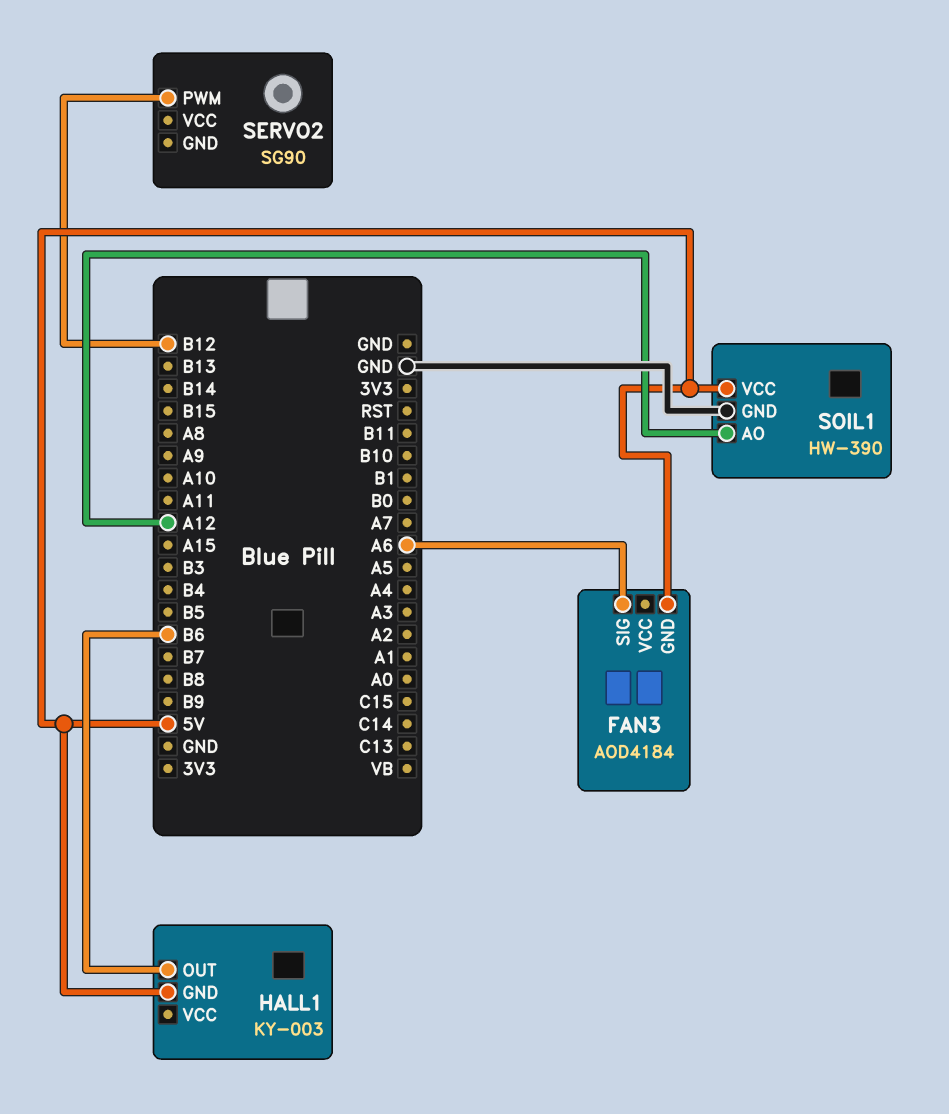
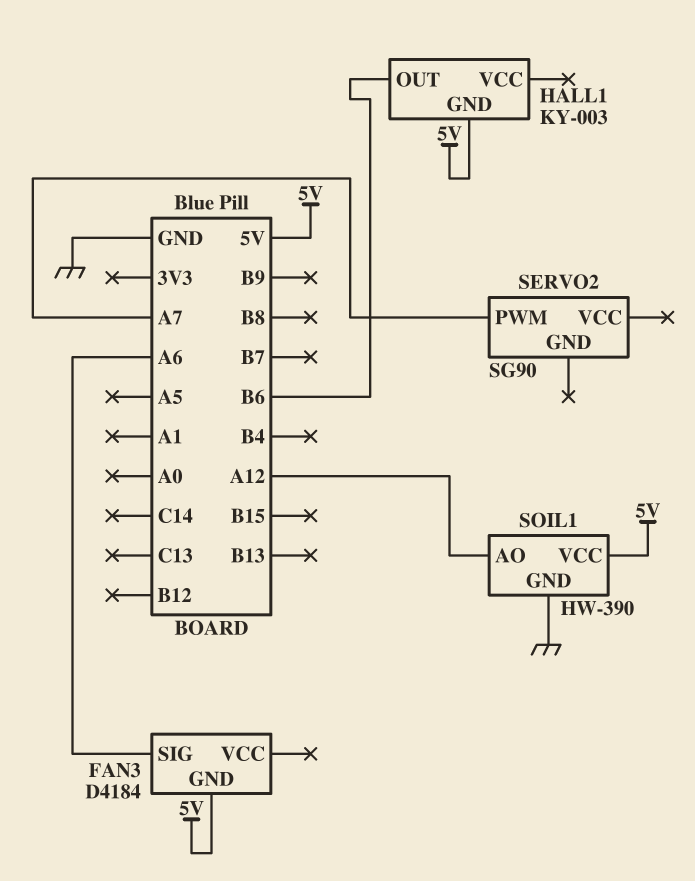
FAN3: AOD4184 -> D4184
SERVO2 pin PWM: B12 -> A7

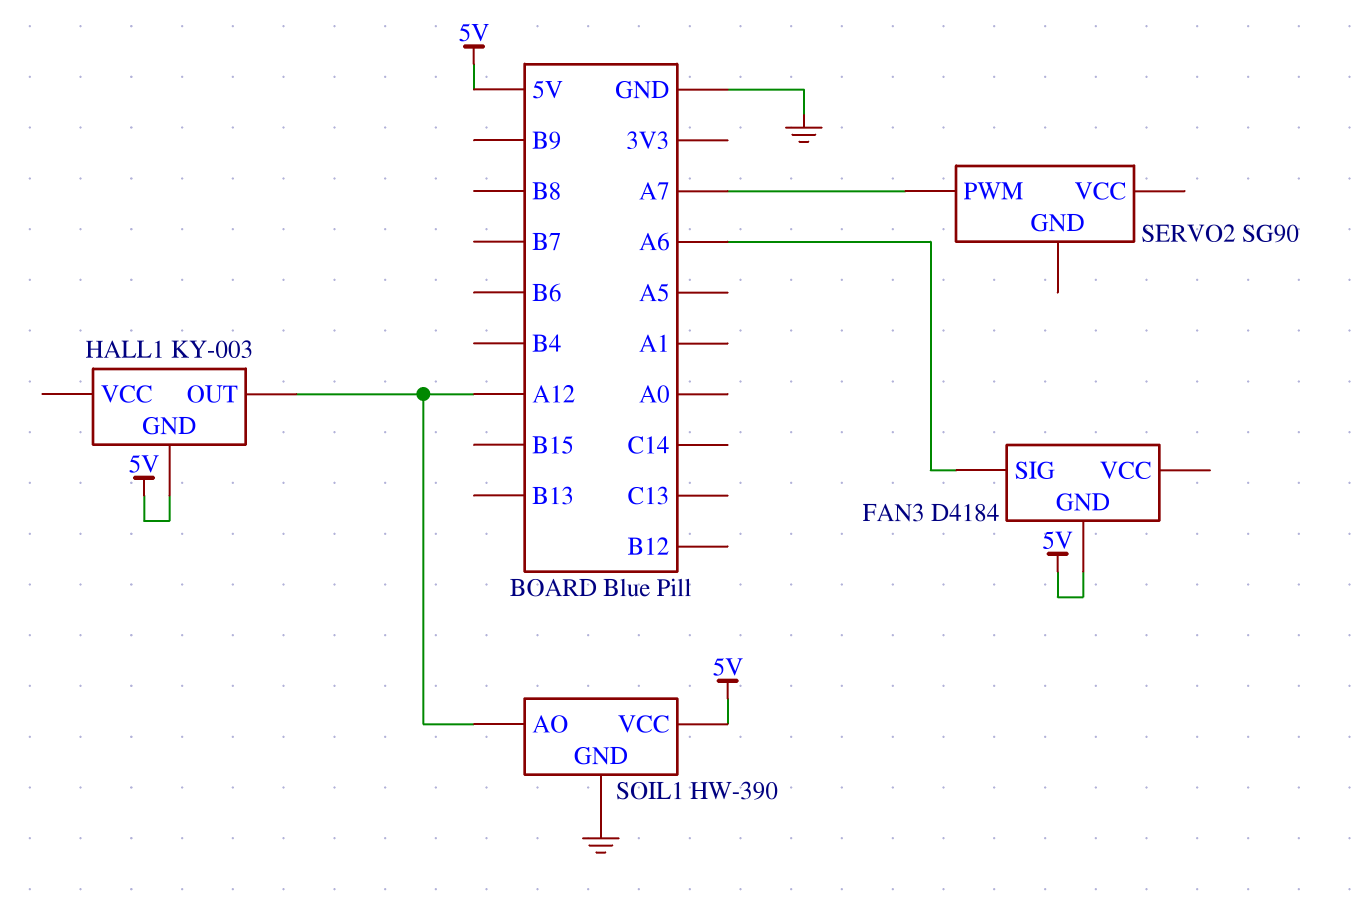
HALL1 pin OUT: B6 -> A12

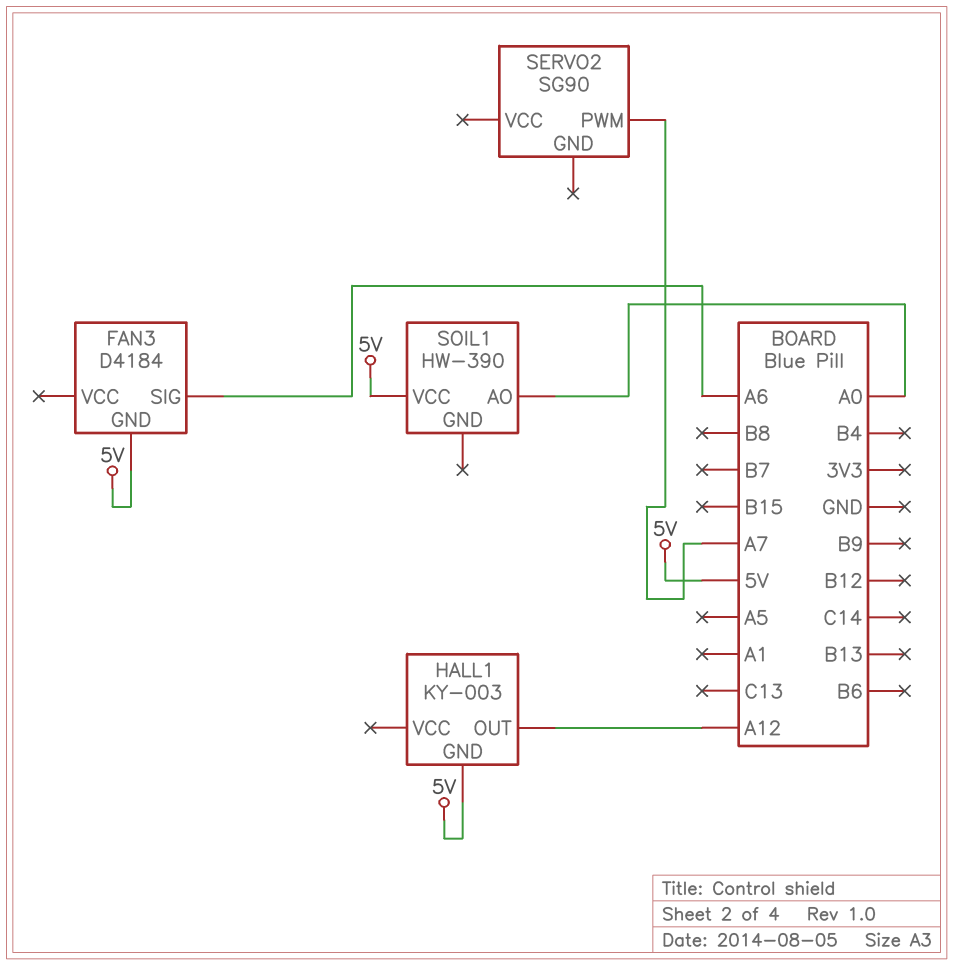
SOIL1 pin AO: A12 -> A0
SOIL1 pin GND: GND -> none

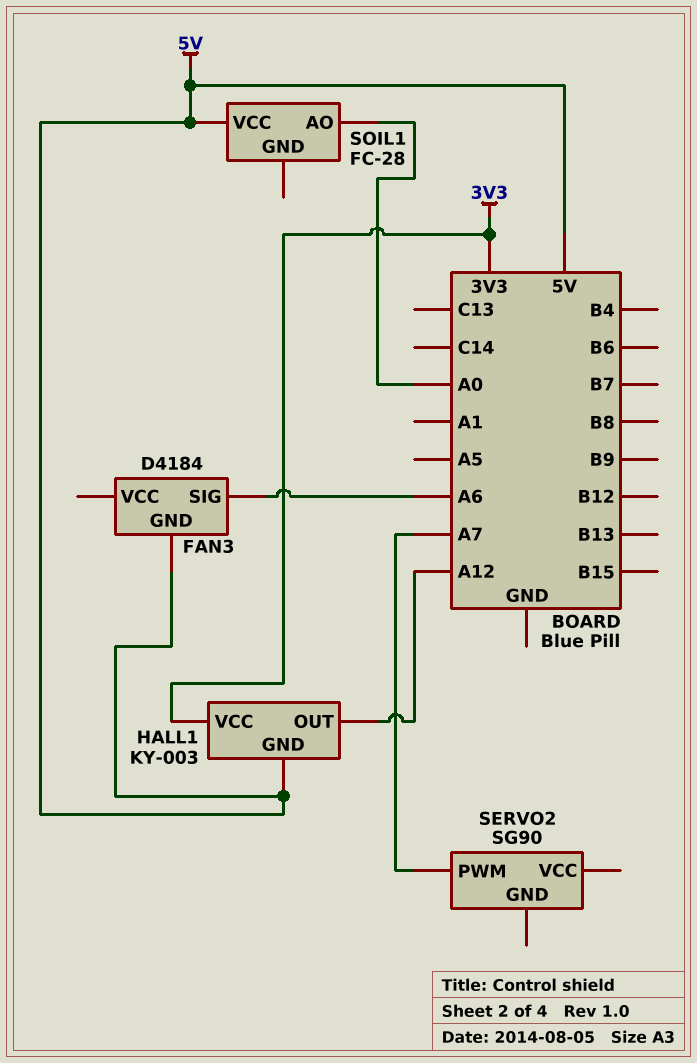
HALL1 pin VCC: none -> 3V3
SOIL1: HW-390 -> FC-28

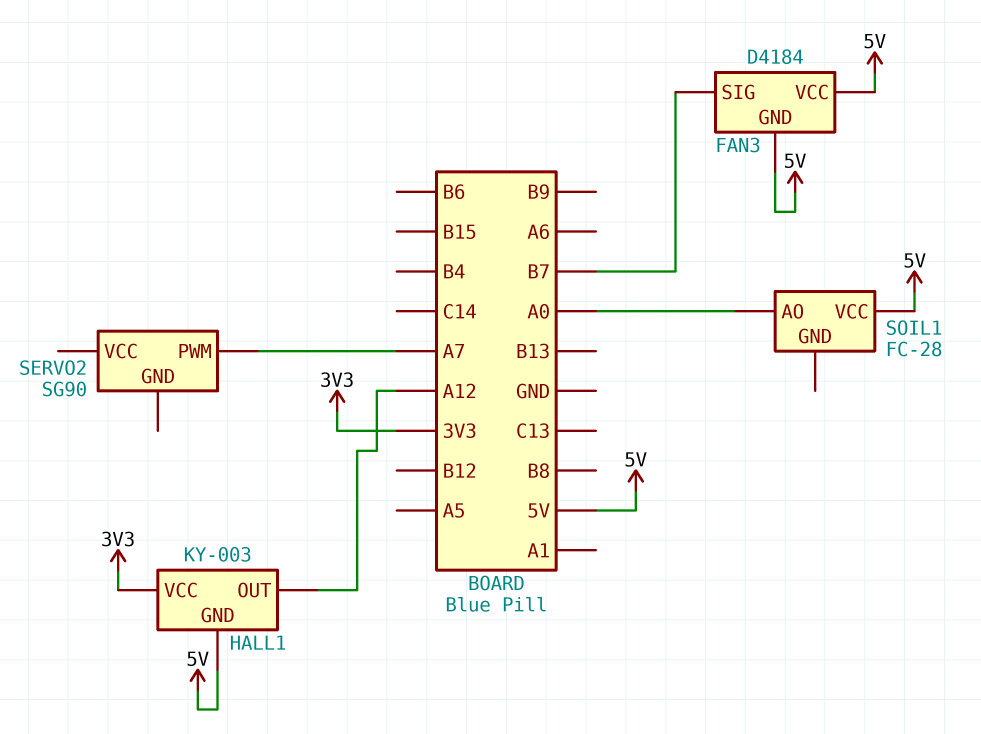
FAN3 pin SIG: A6 -> B7
FAN3 pin VCC: none -> 5V

